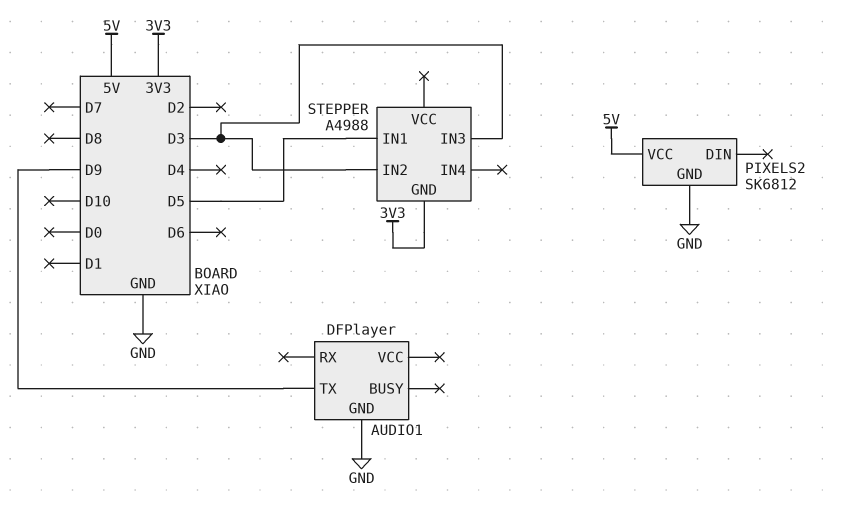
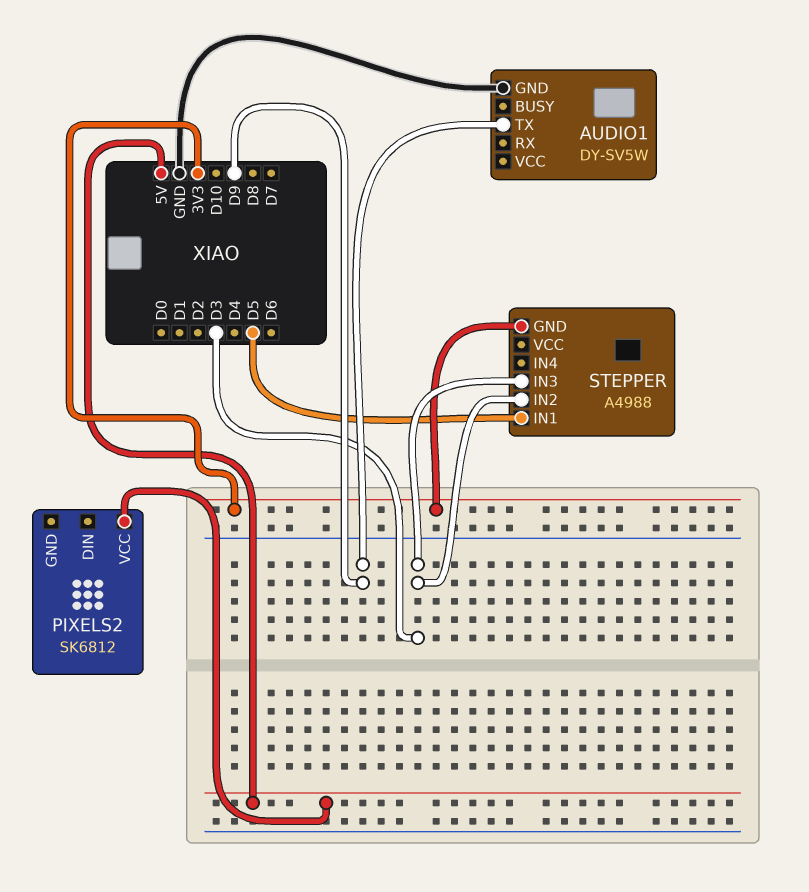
AUDIO1: DFPlayer -> DY-SV5W
PIXELS2 pin GND: GND -> none

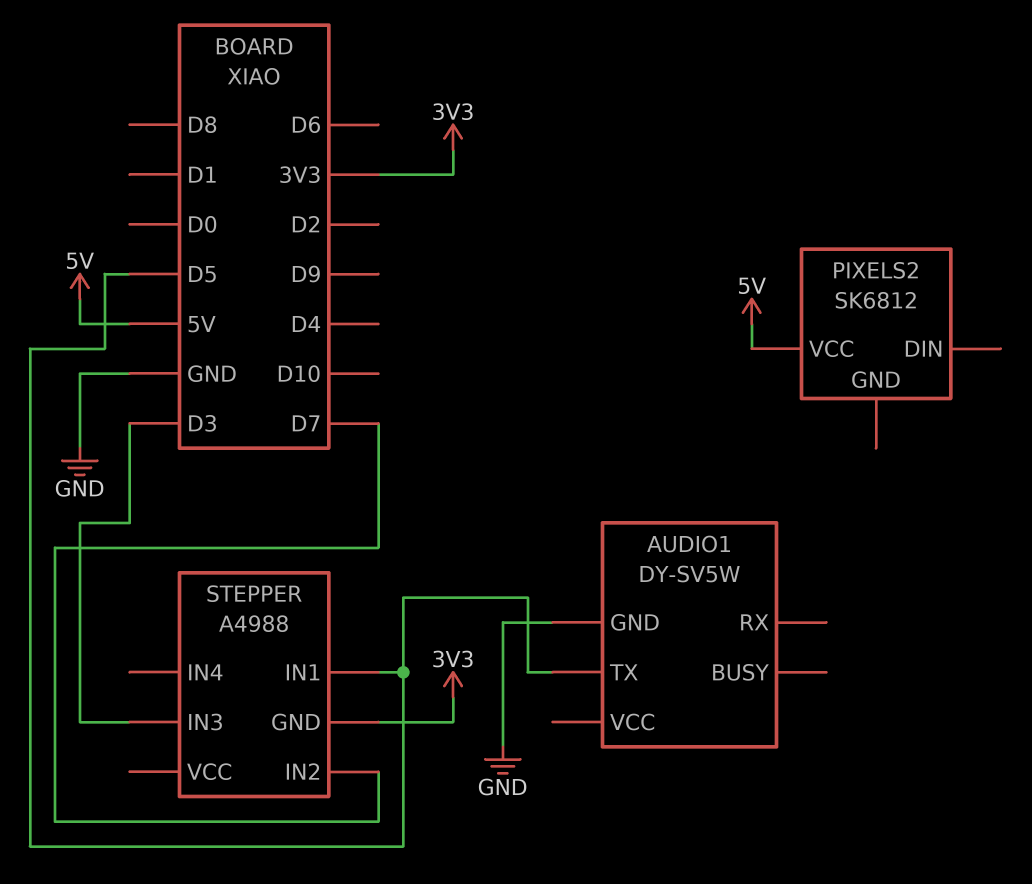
AUDIO1 pin TX: D9 -> D5
STEPPER pin IN2: D3 -> D7

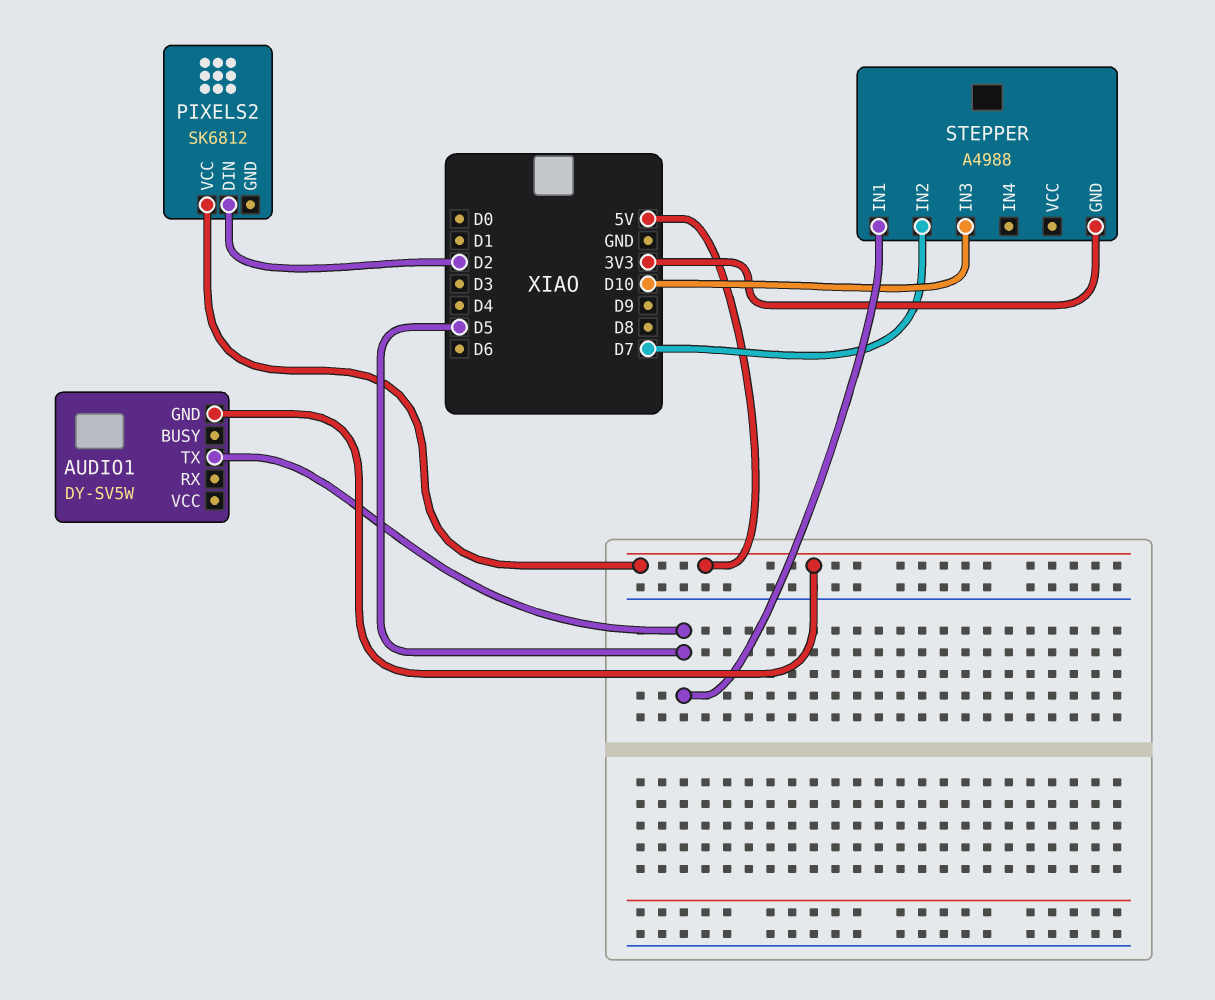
AUDIO1 pin GND: GND -> 5V
PIXELS2 pin DIN: none -> D2
STEPPER pin IN3: D3 -> D10

